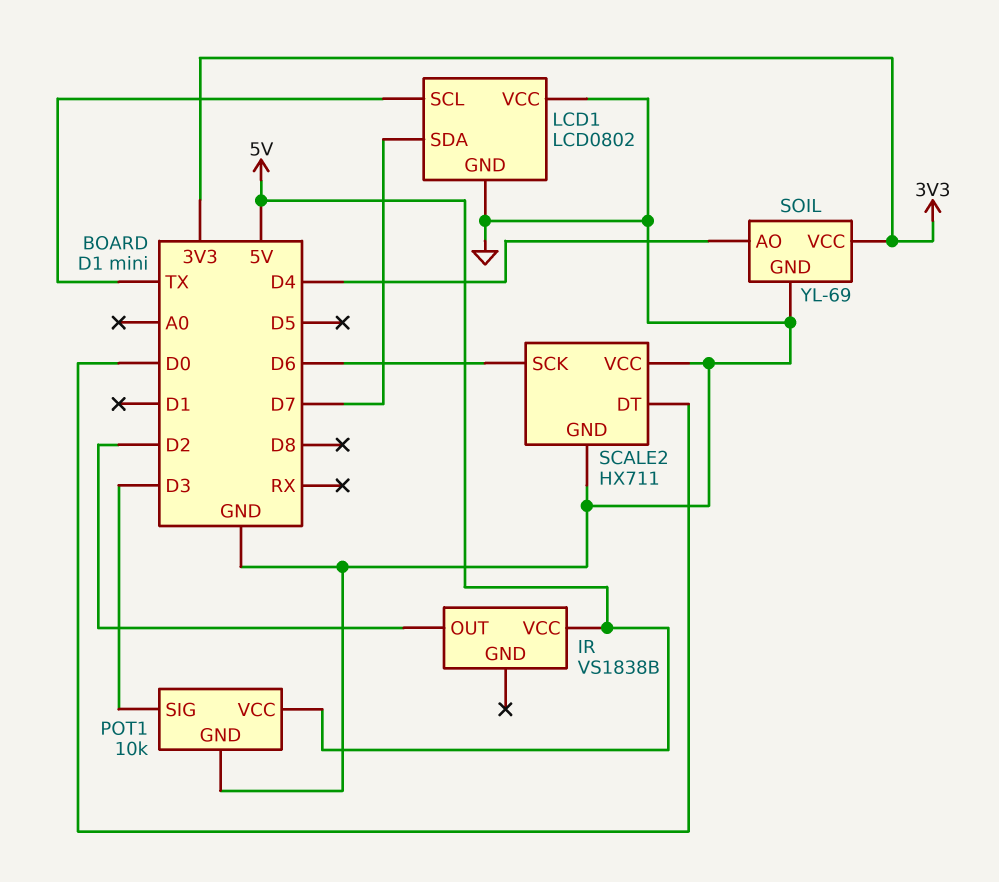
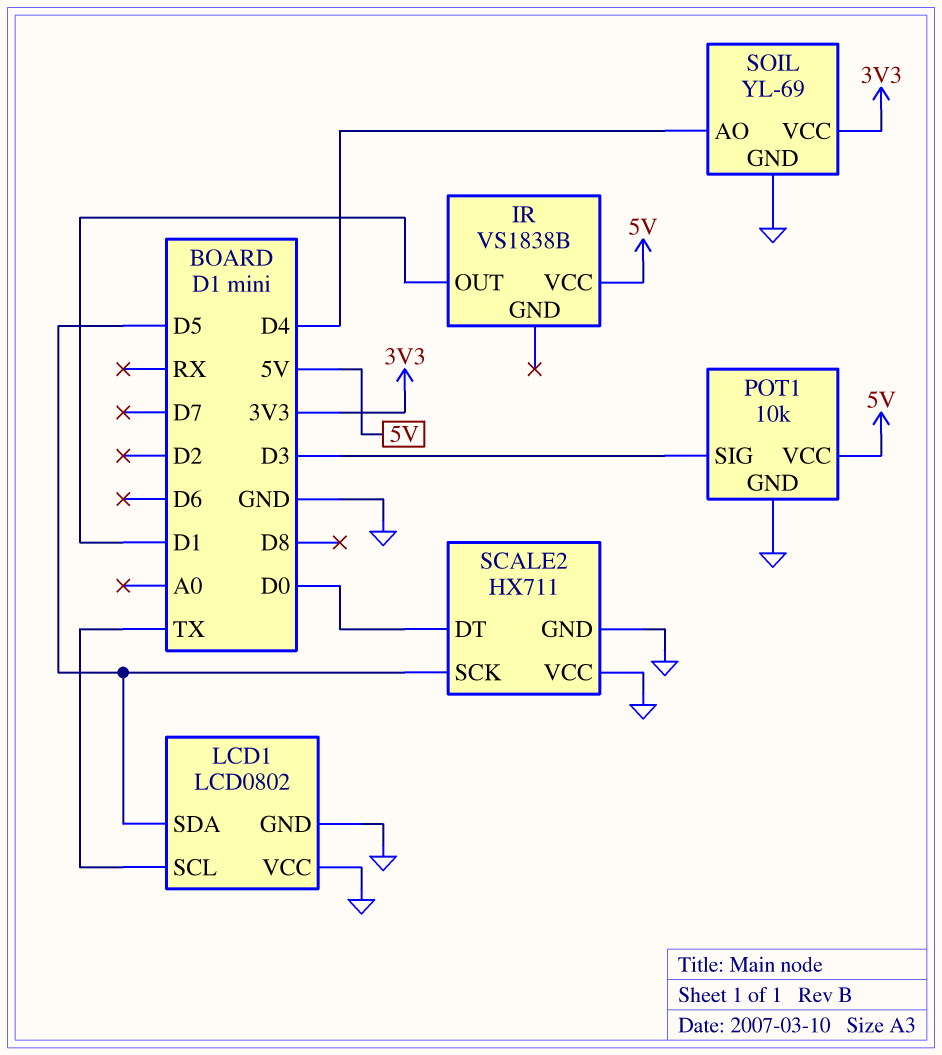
IR pin OUT: D2 -> D1
LCD1 pin SDA: D7 -> D5
SCALE2 pin SCK: D6 -> D5

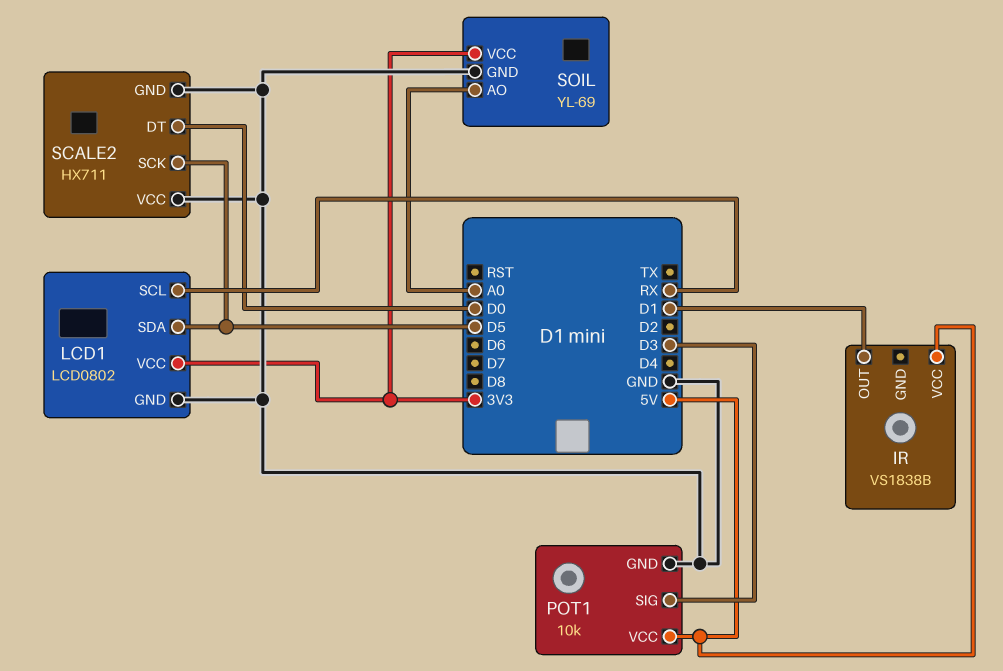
LCD1 pin SCL: TX -> RX
LCD1 pin VCC: GND -> 3V3
SOIL pin AO: D4 -> A0

